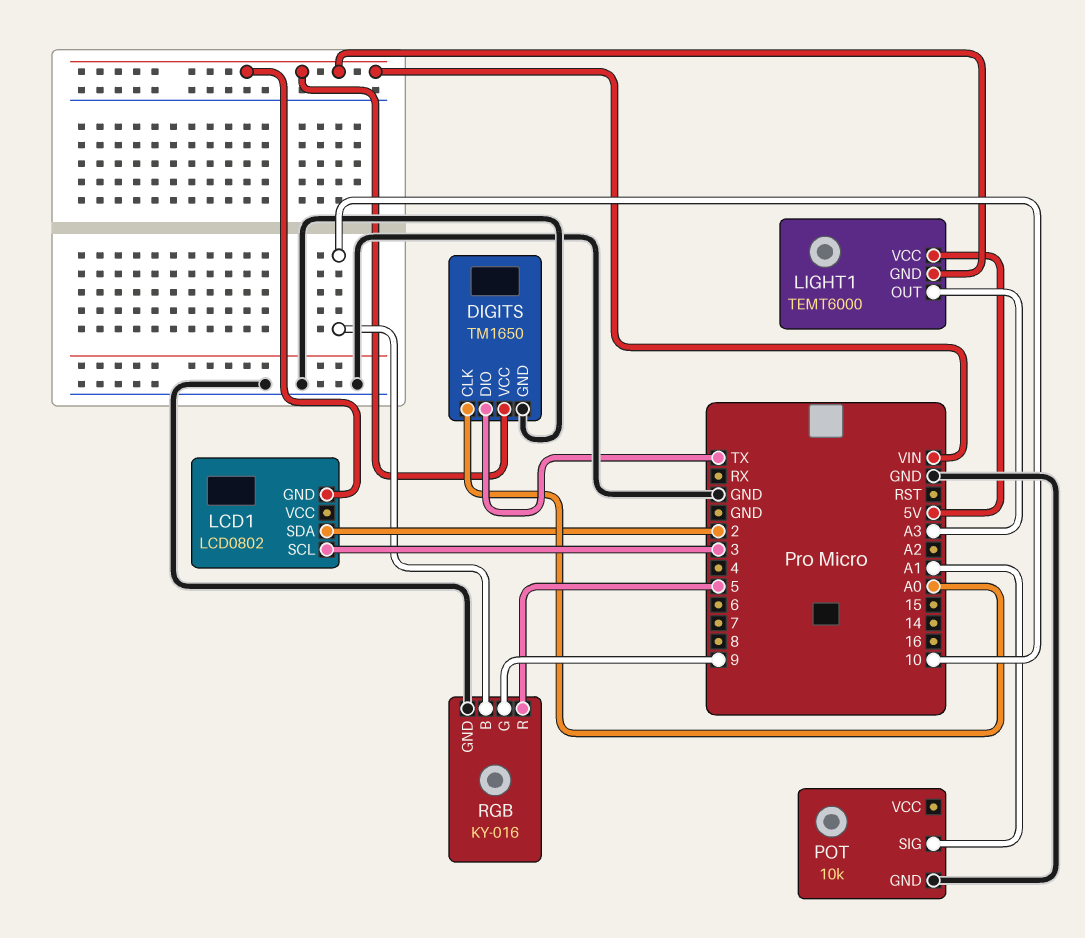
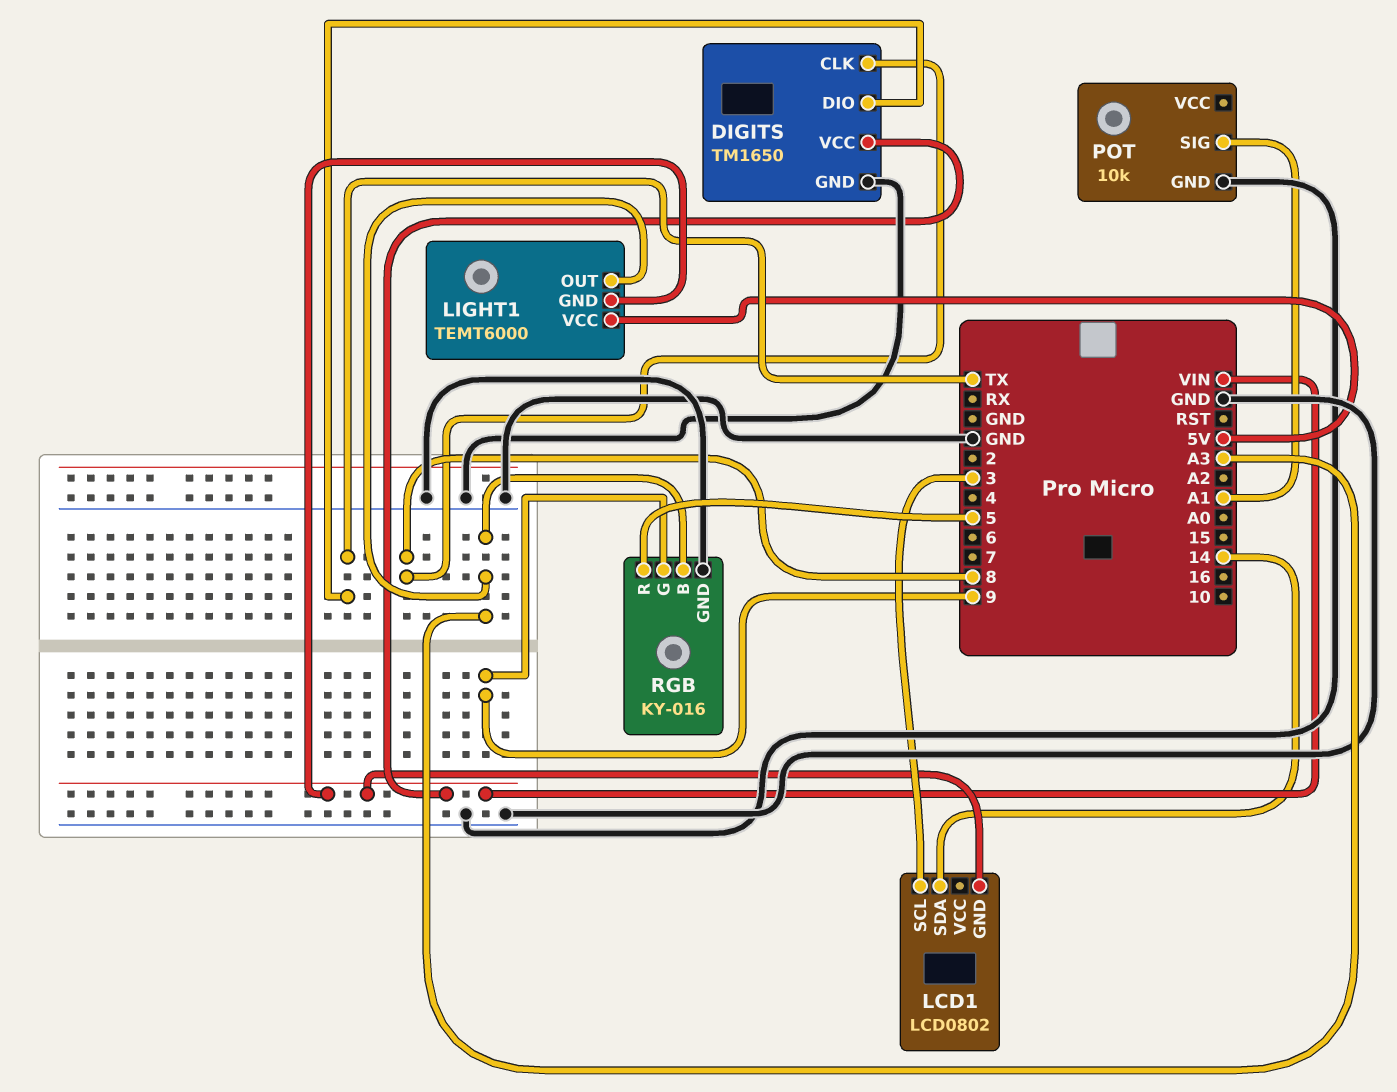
DIGITS pin CLK: A0 -> 8
LCD1 pin SDA: 2 -> 14
RGB pin B: 10 -> A3

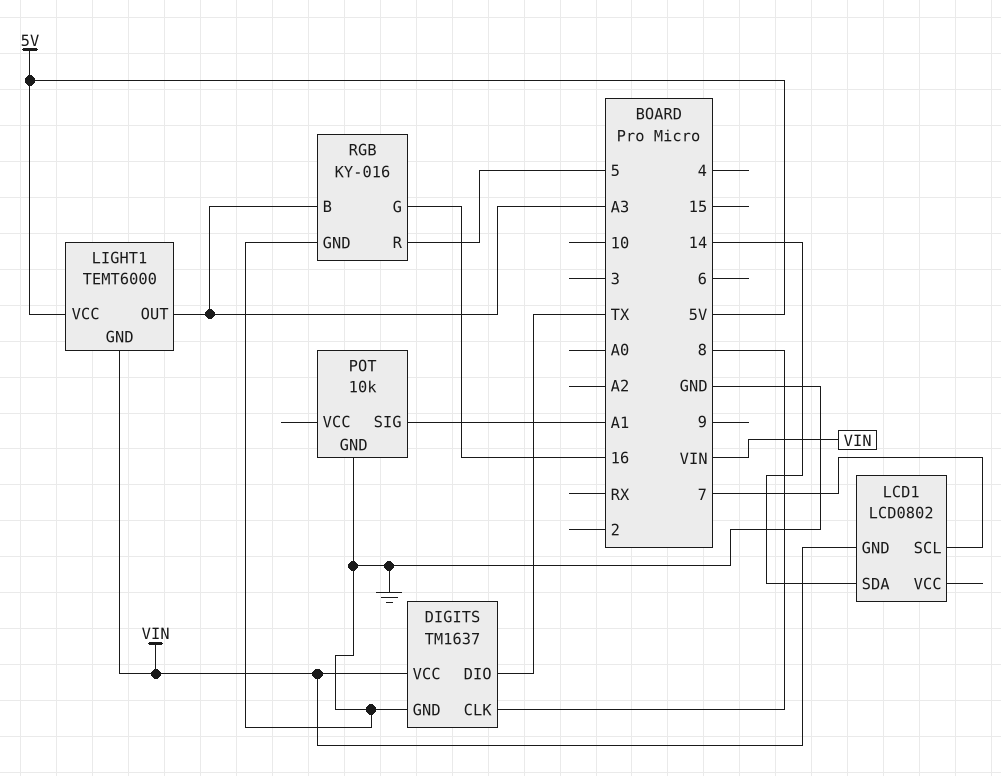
DIGITS: TM1650 -> TM1637
LCD1 pin SCL: 3 -> 7
RGB pin G: 9 -> 16

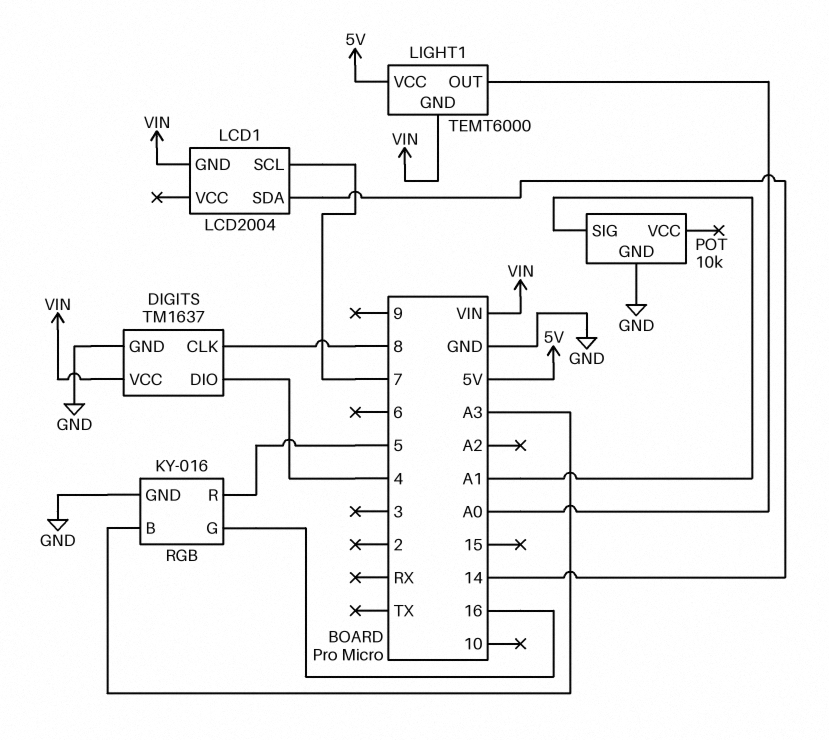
DIGITS pin DIO: TX -> 4
LCD1: LCD0802 -> LCD2004
LIGHT1 pin OUT: A3 -> A0

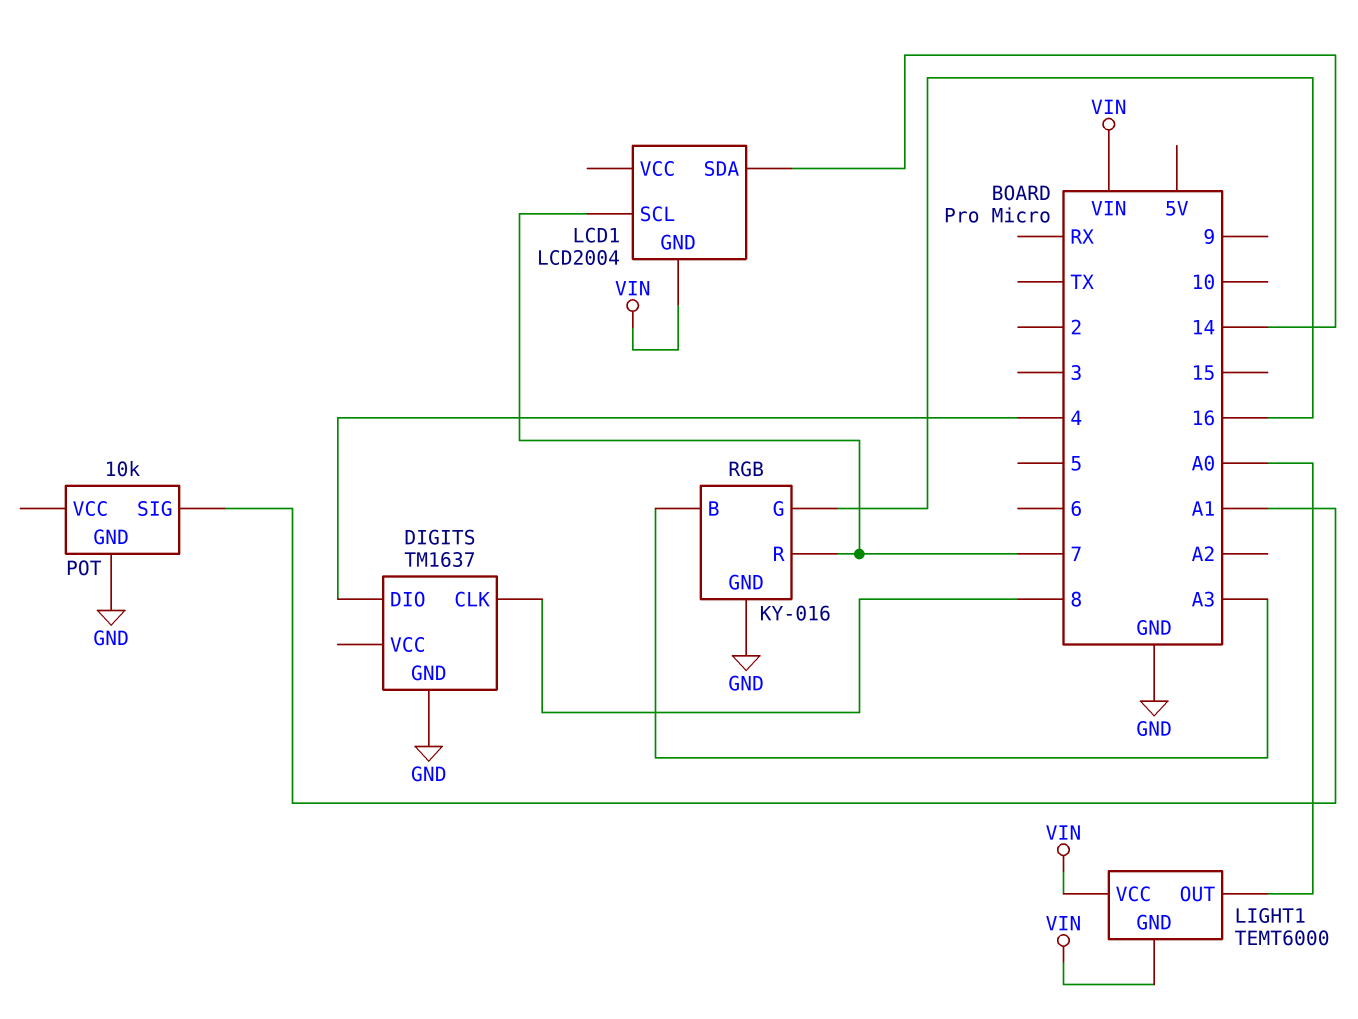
DIGITS pin VCC: VIN -> none
LIGHT1 pin VCC: 5V -> VIN
RGB pin R: 5 -> 7

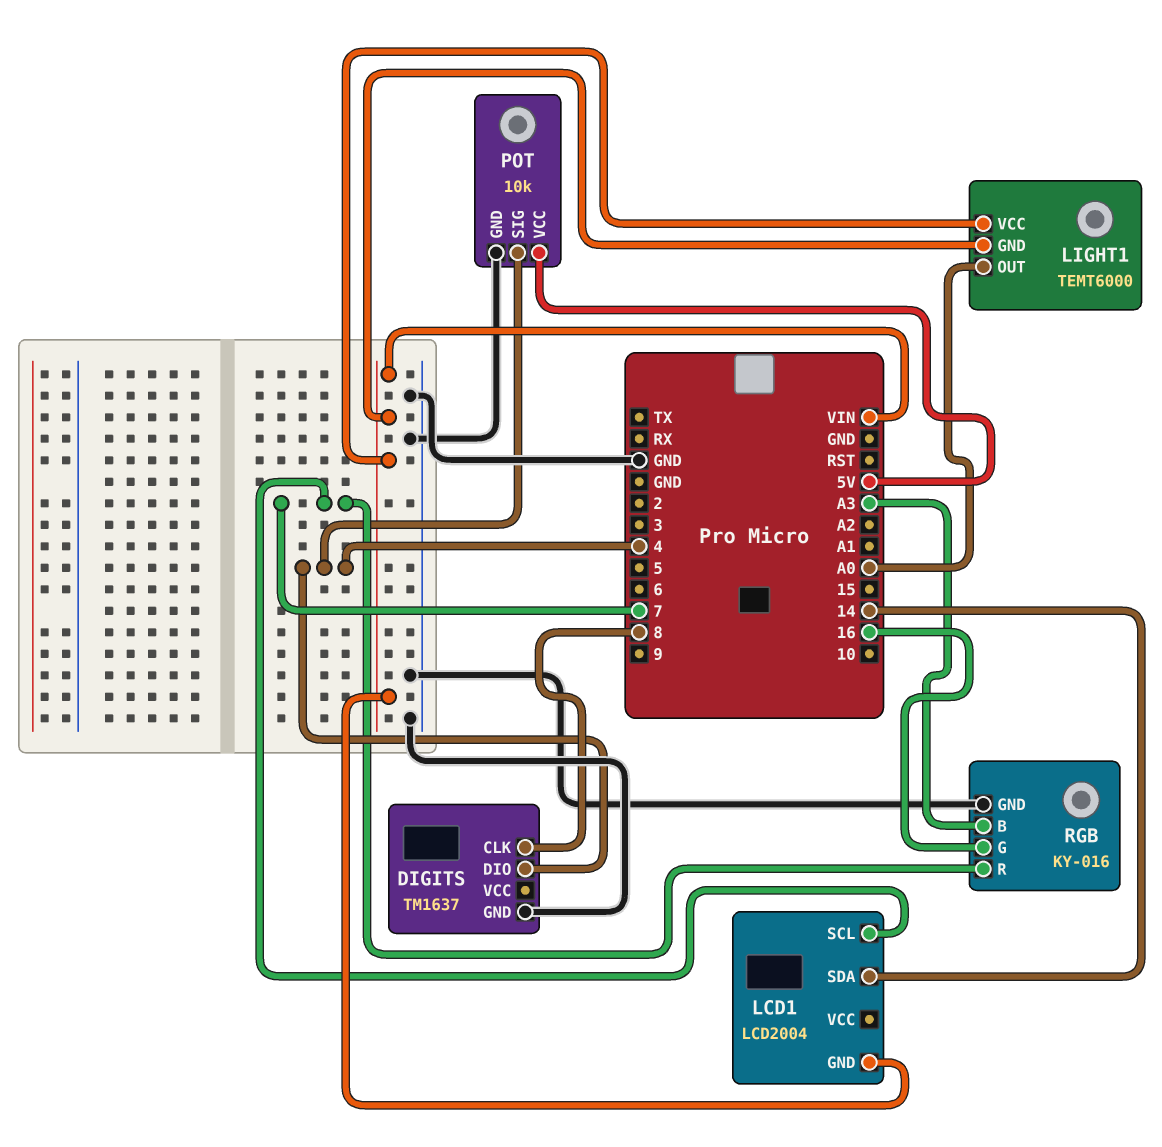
POT pin SIG: A1 -> 4
POT pin VCC: none -> 5V

